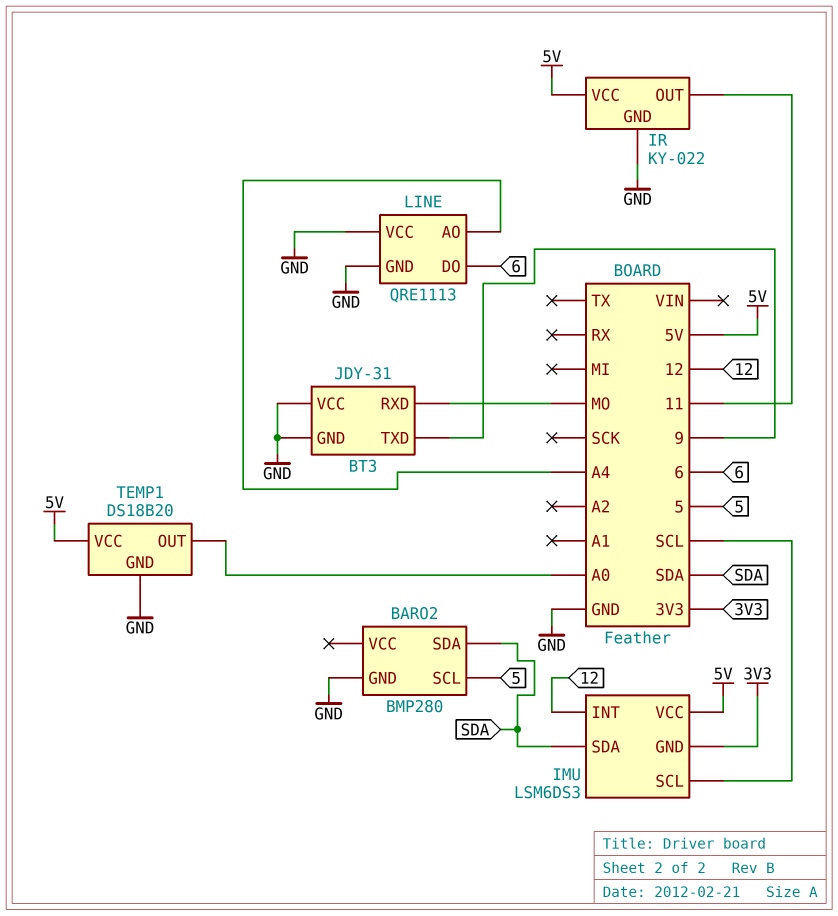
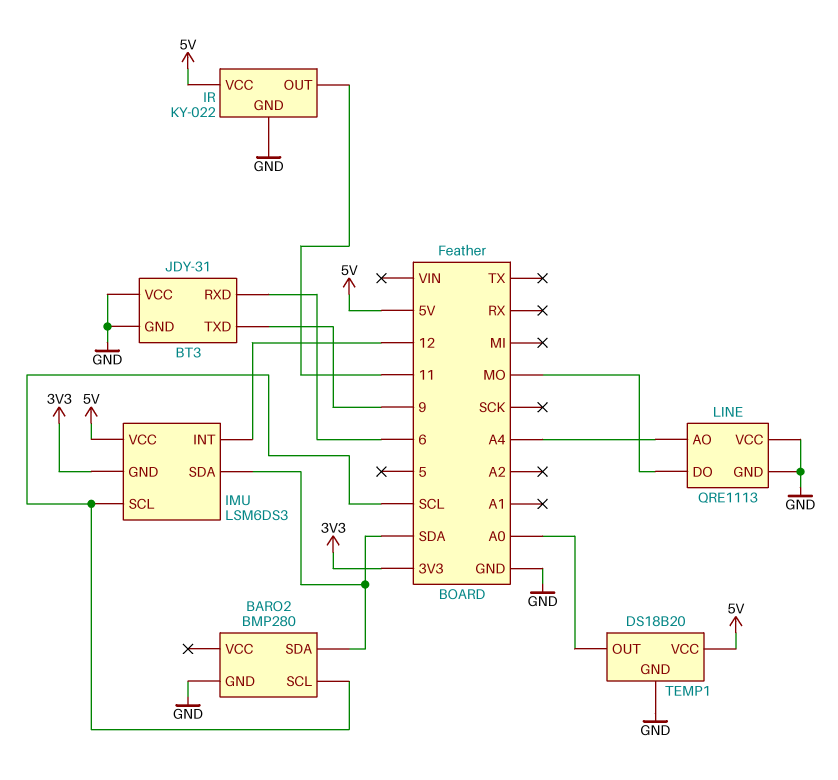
BARO2 pin SCL: 5 -> SCL
BT3 pin RXD: MO -> 6
LINE pin DO: 6 -> MO

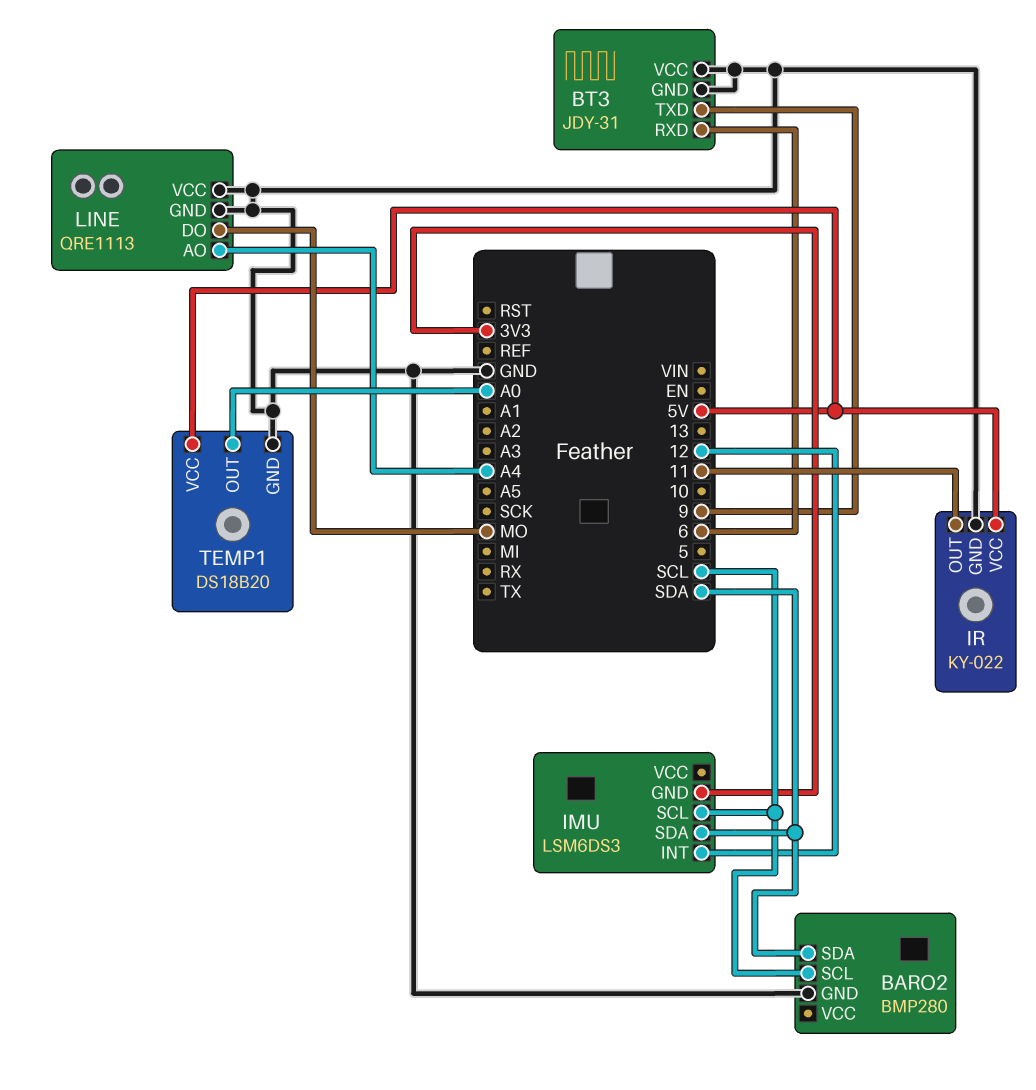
IMU pin VCC: 5V -> none

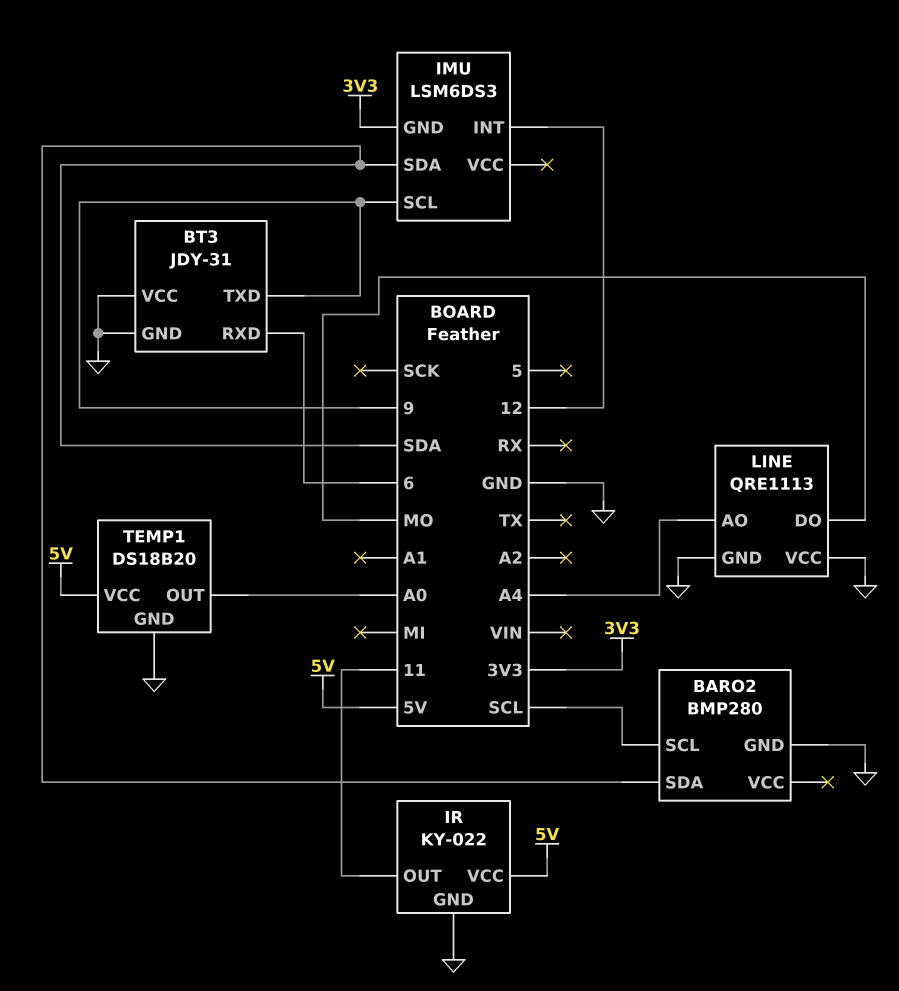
IMU pin SCL: SCL -> 9

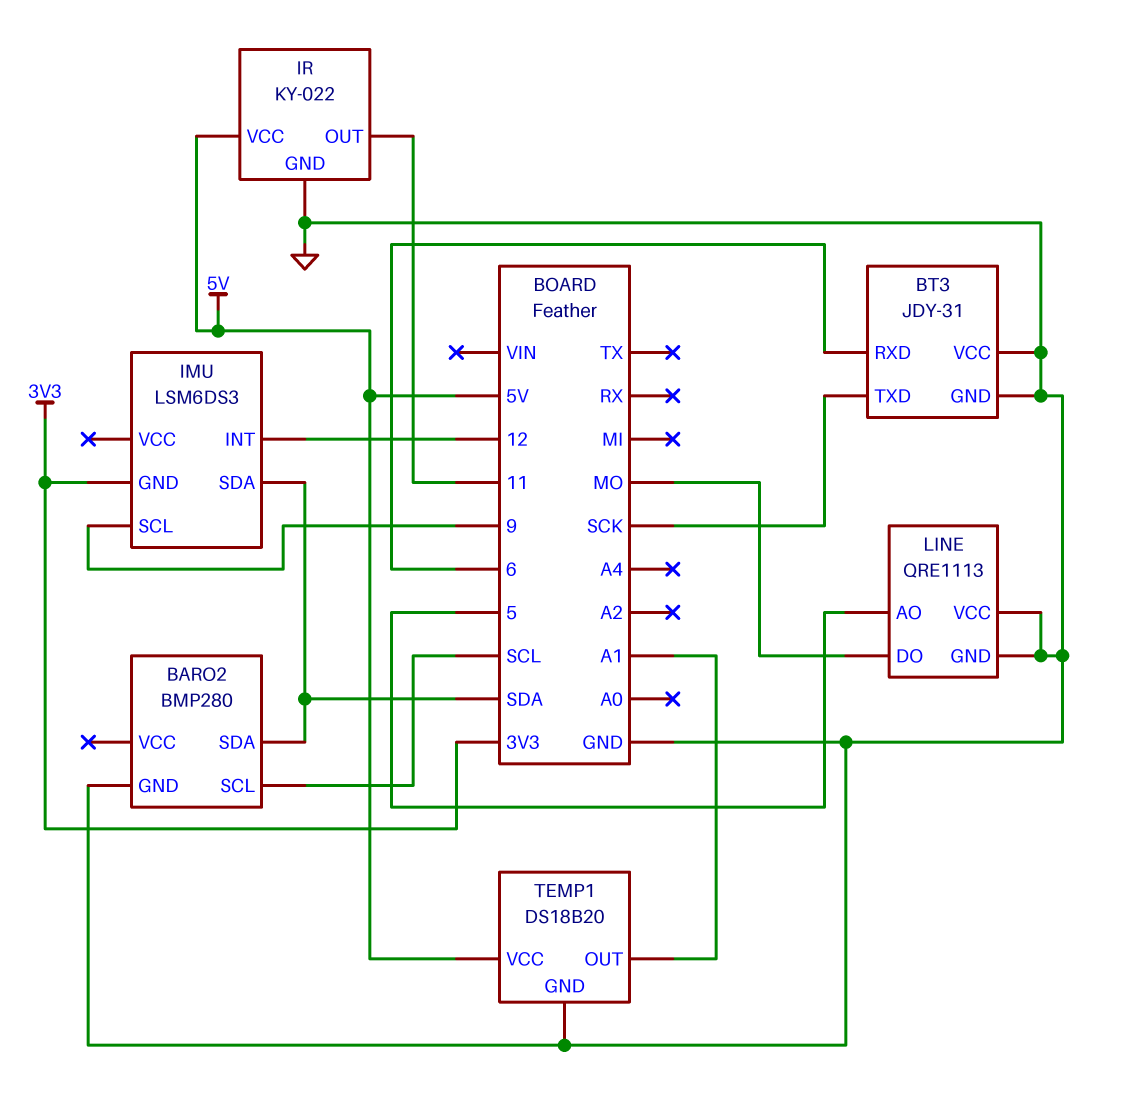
BT3 pin TXD: 9 -> SCK
LINE pin AO: A4 -> 5
TEMP1 pin OUT: A0 -> A1

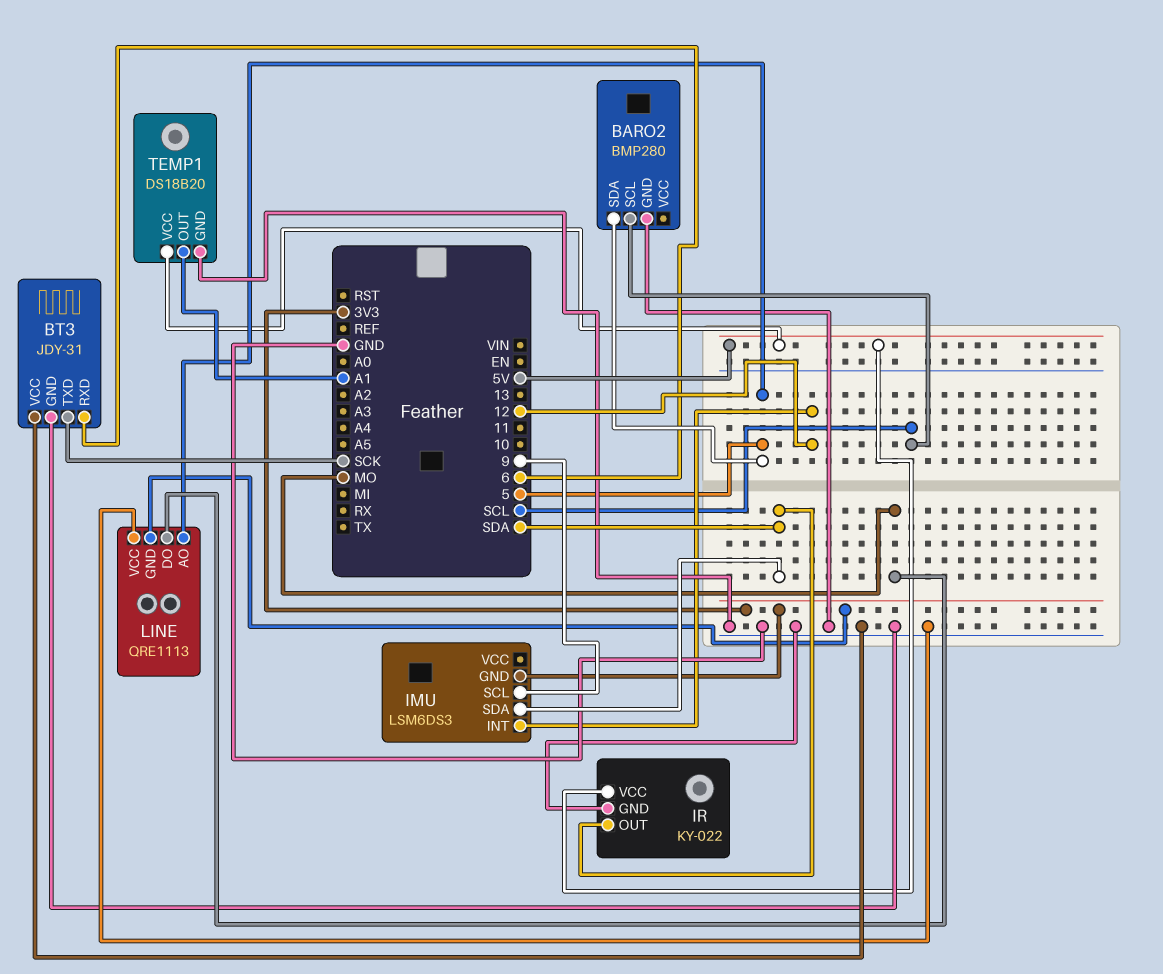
BARO2 pin SDA: SDA -> 5
IR pin OUT: 11 -> SDA
LINE pin GND: GND -> 3V3

